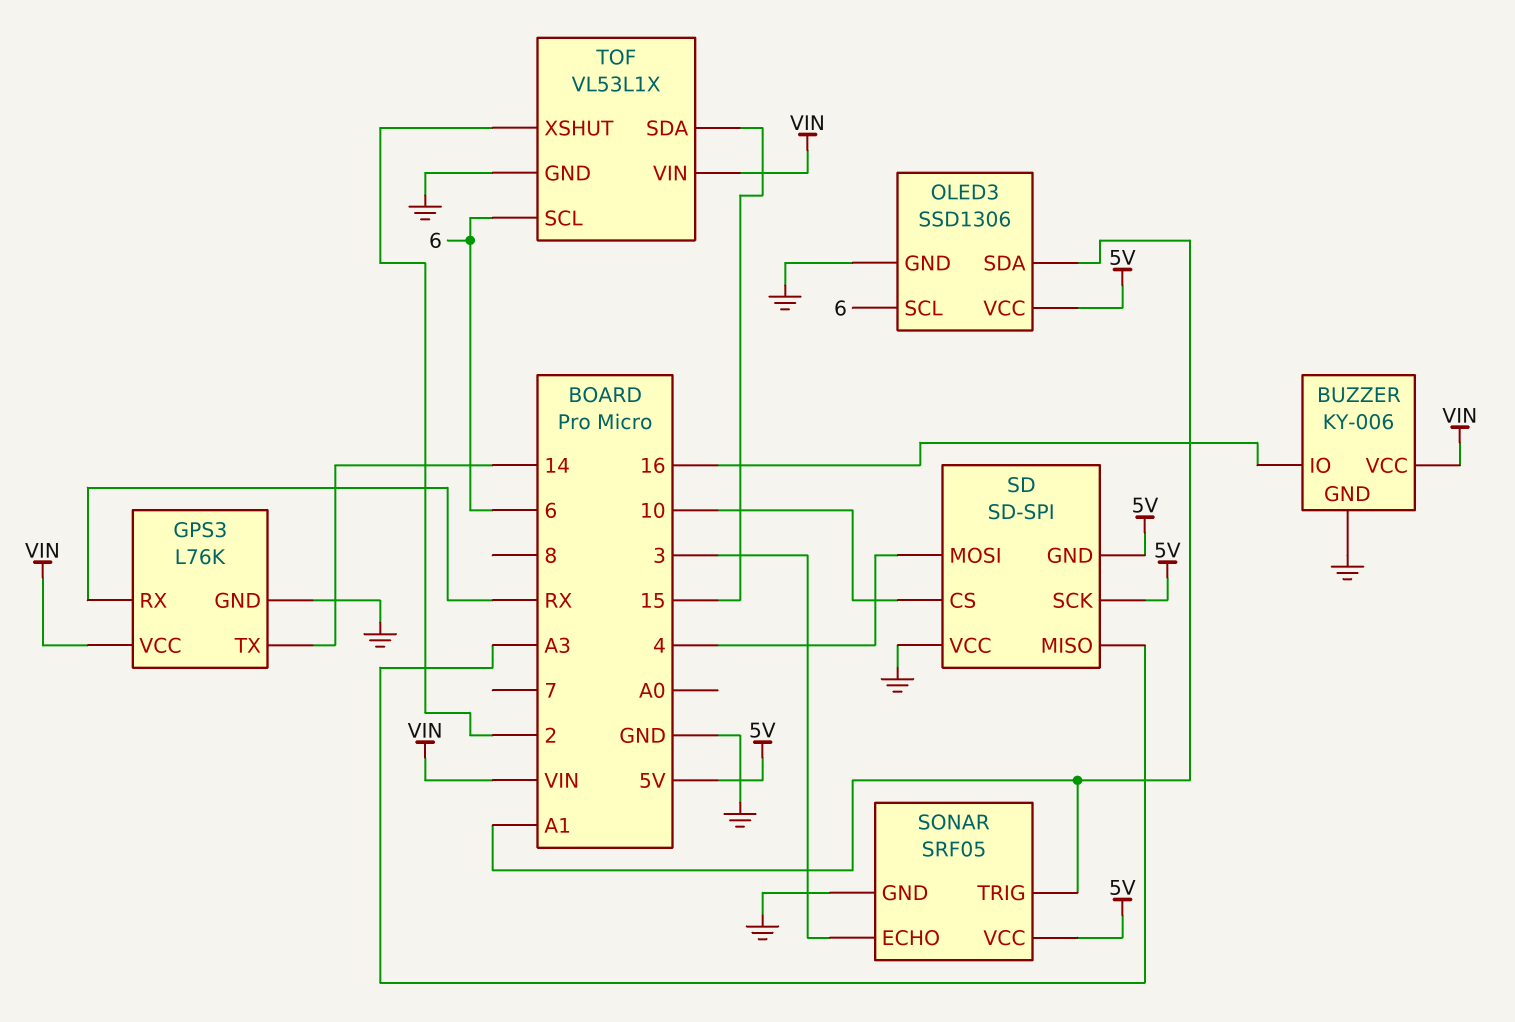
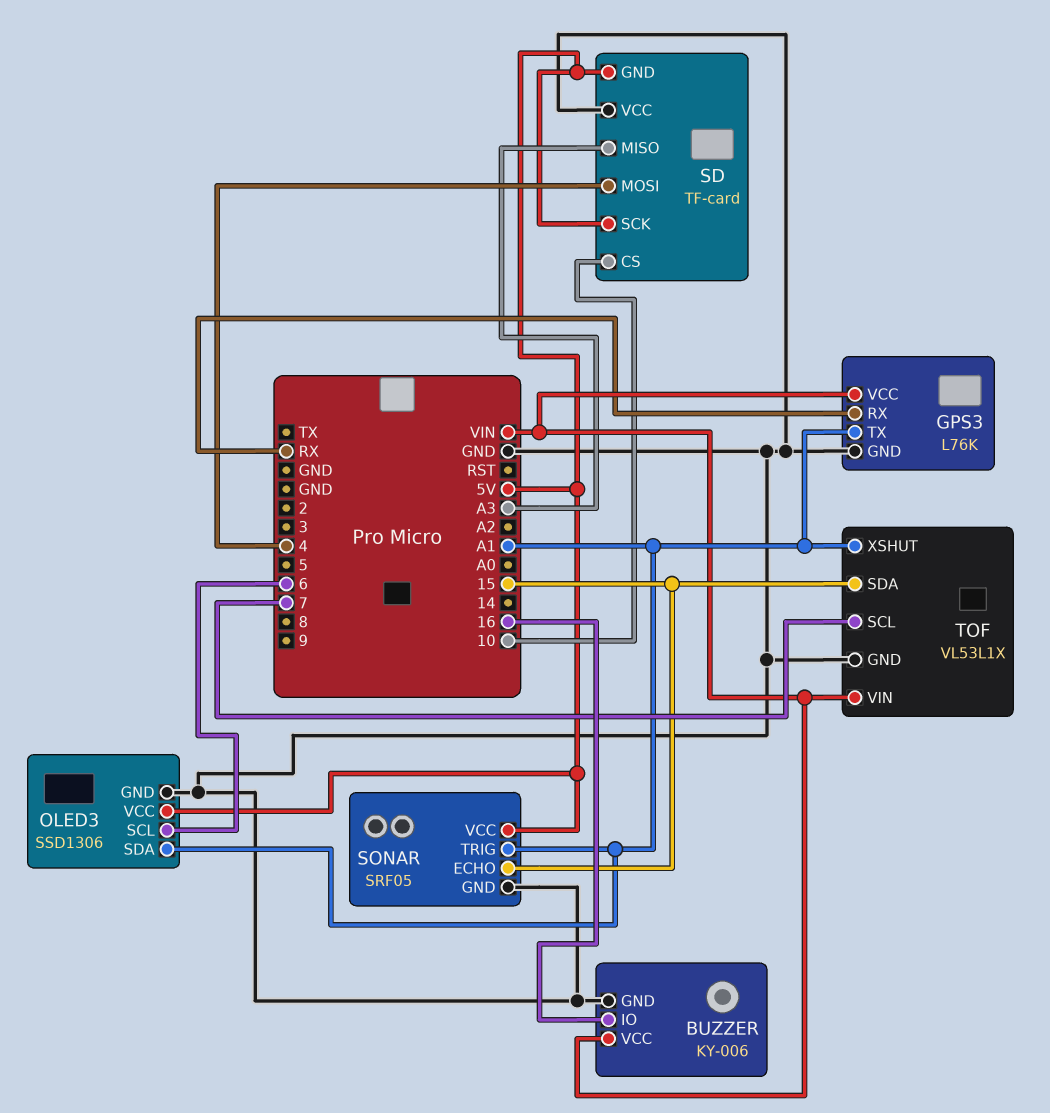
GPS3 pin TX: 14 -> A1
SD: SD-SPI -> TF-card
SONAR pin ECHO: 3 -> 15
TOF pin SCL: 6 -> 7
TOF pin XSHUT: 2 -> A1

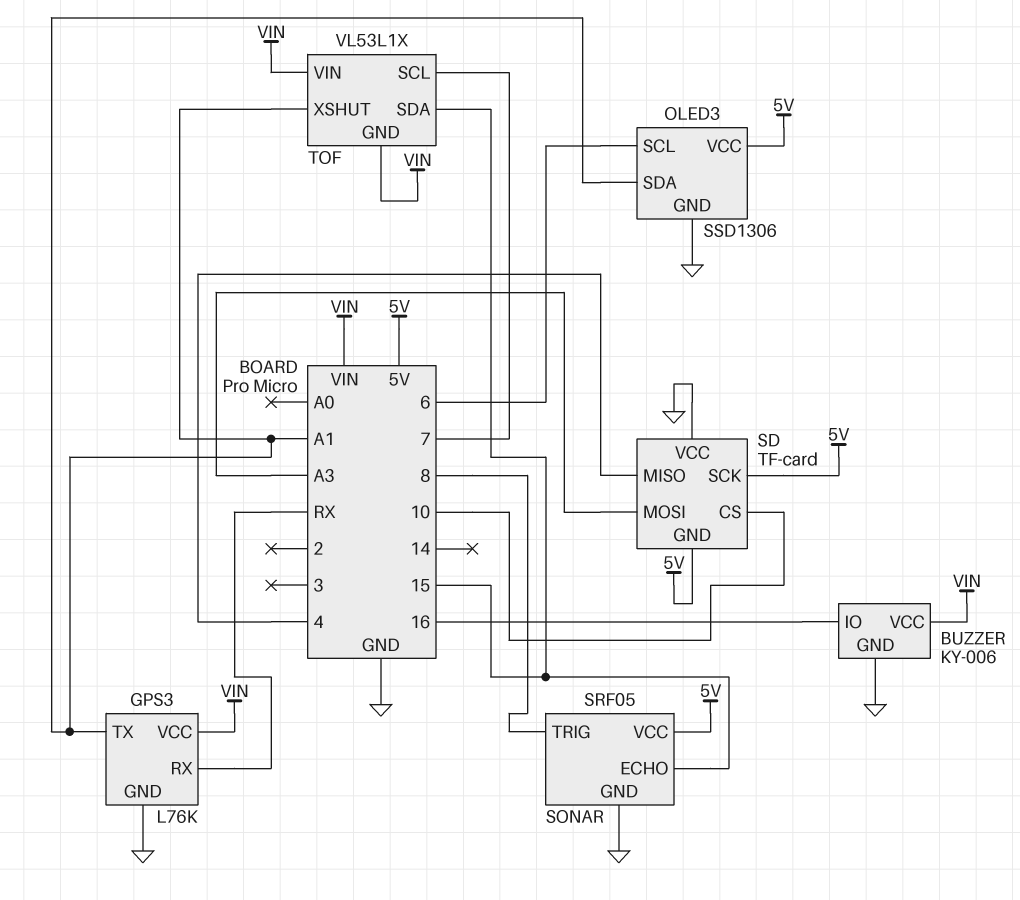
SD pin MISO: A3 -> 4
SD pin MOSI: 4 -> A3
SONAR pin TRIG: A1 -> 8
TOF pin GND: GND -> VIN

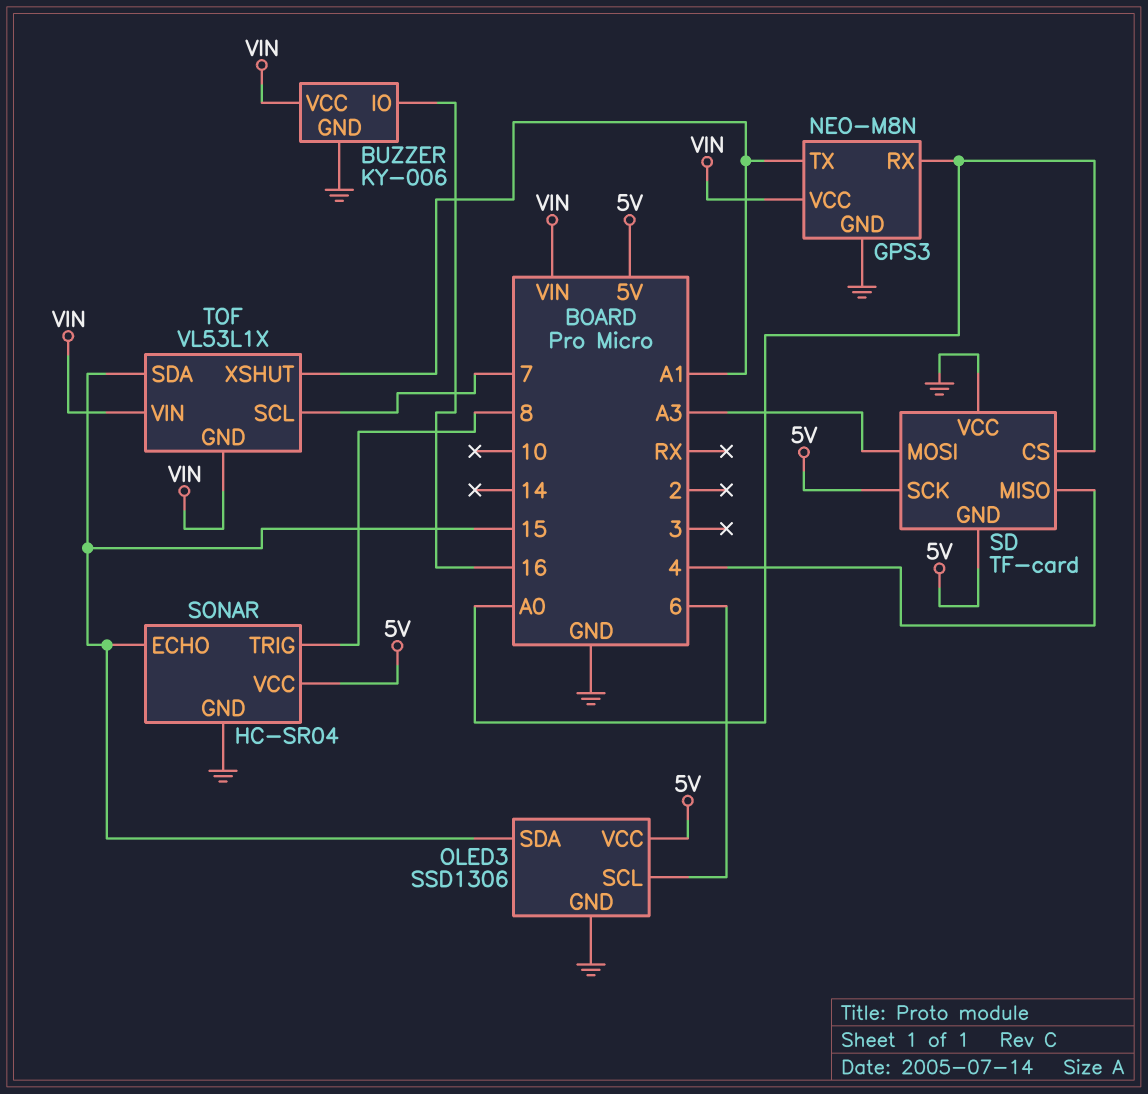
GPS3: L76K -> NEO-M8N
GPS3 pin RX: RX -> A0
OLED3 pin SDA: A1 -> 15
SD pin CS: 10 -> A0
SONAR: SRF05 -> HC-SR04

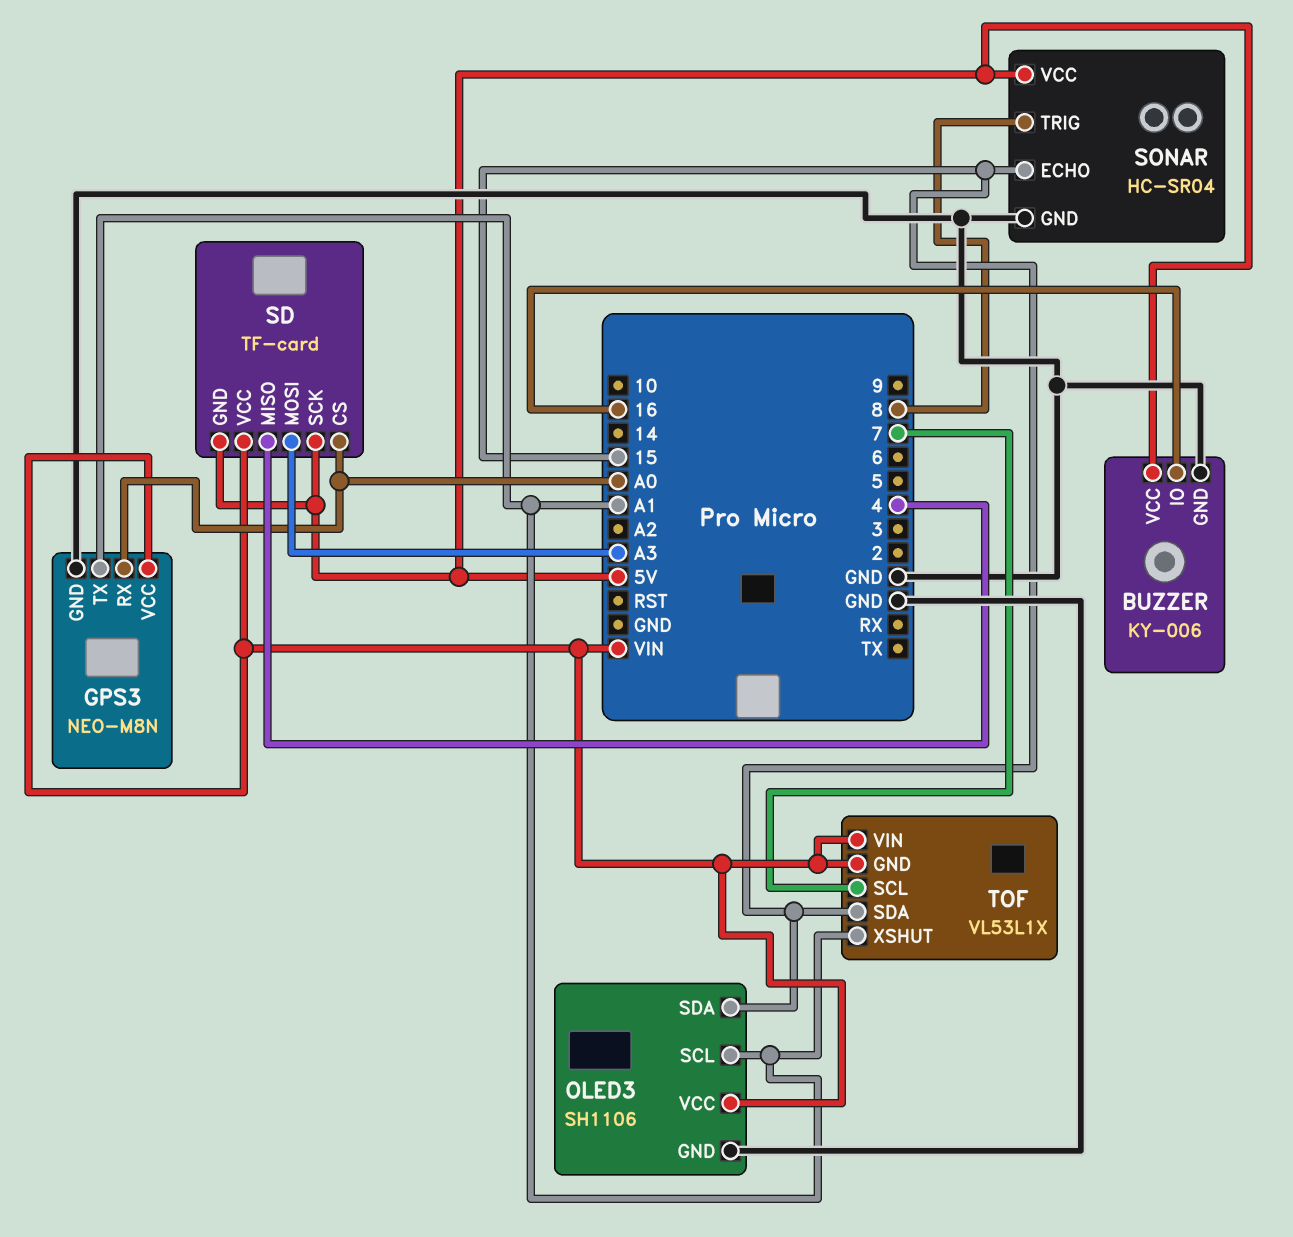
BUZZER pin VCC: VIN -> 5V
OLED3: SSD1306 -> SH1106
OLED3 pin SCL: 6 -> A1
OLED3 pin VCC: 5V -> VIN
SD pin VCC: GND -> VIN

